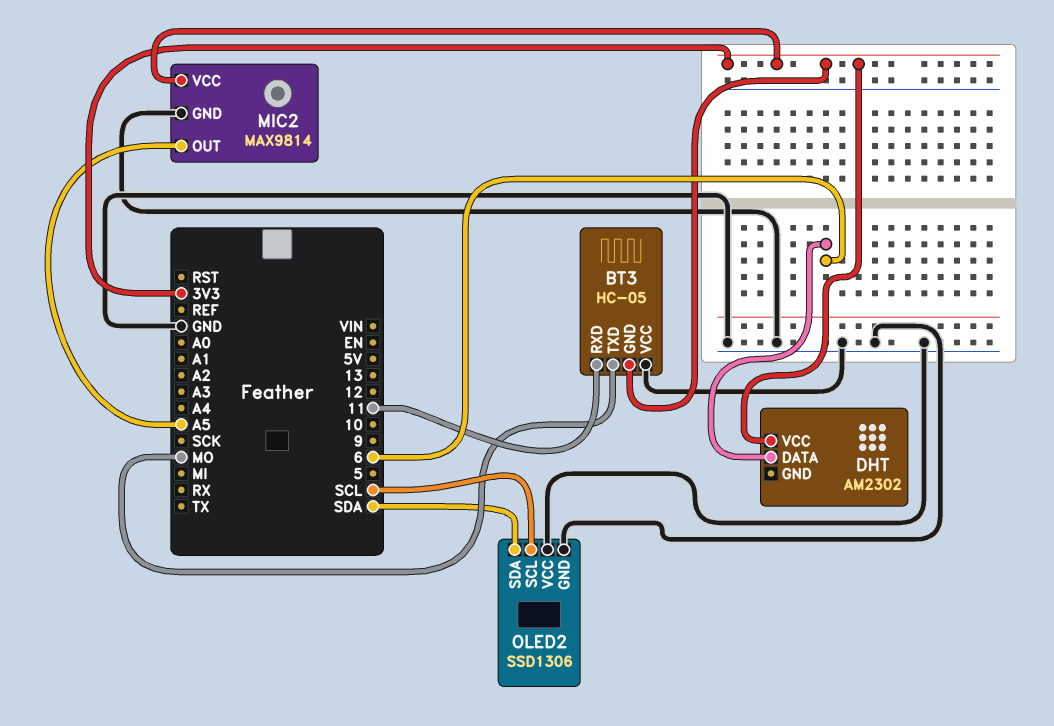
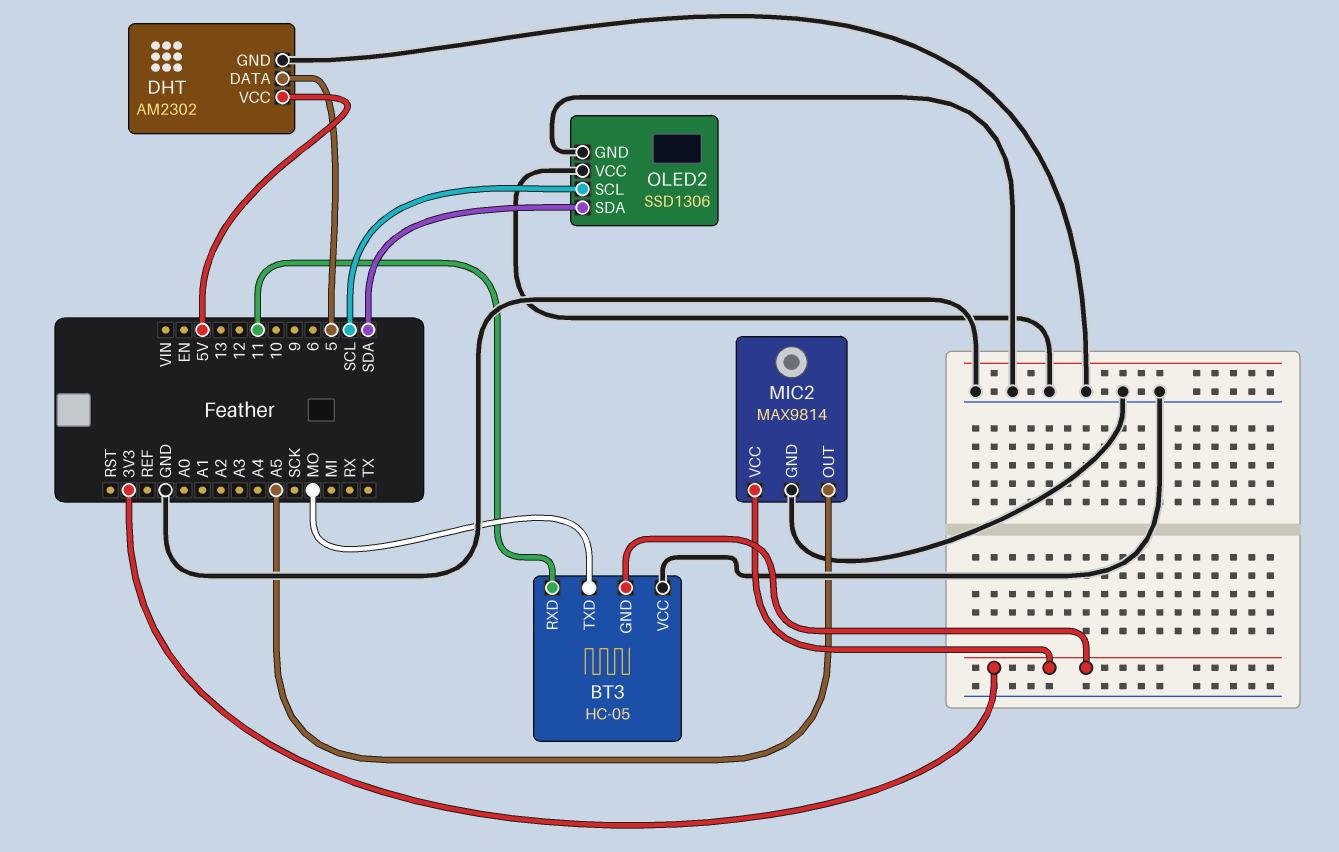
DHT pin DATA: 6 -> 5
DHT pin GND: none -> GND
DHT pin VCC: 3V3 -> 5V

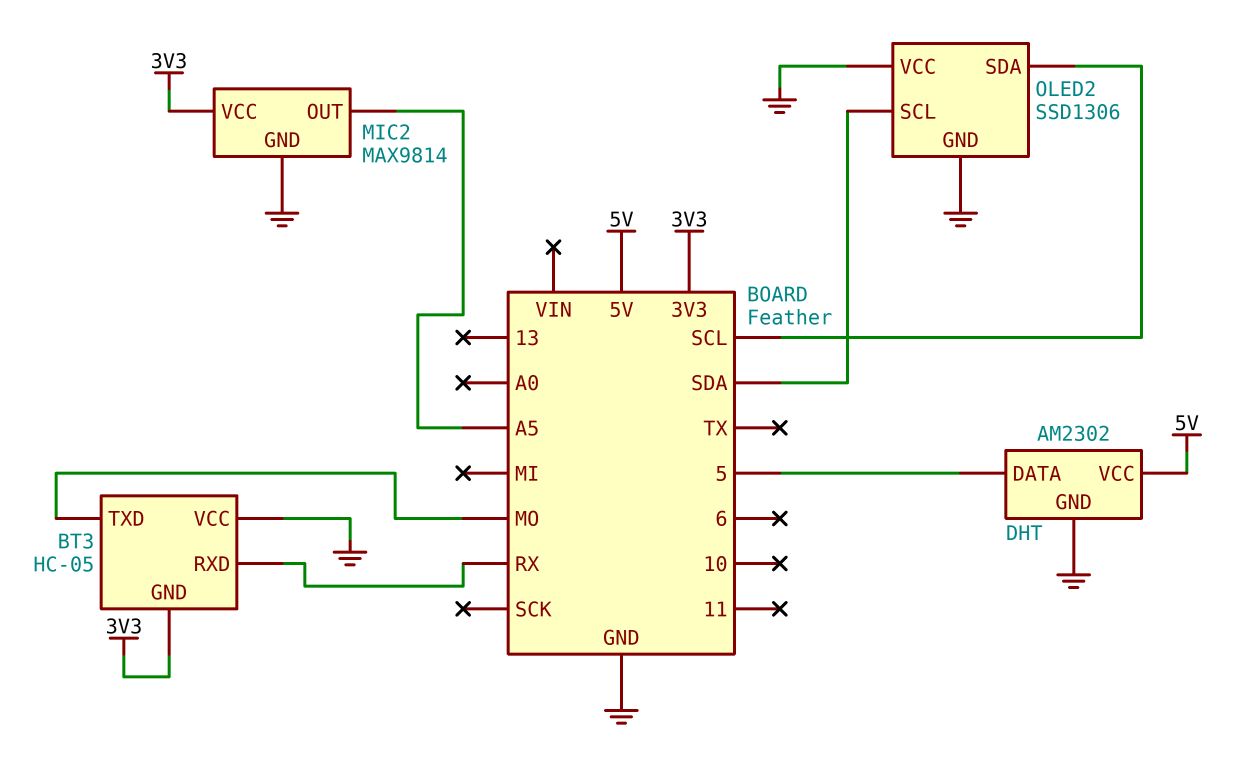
BT3 pin RXD: 11 -> RX
OLED2 pin SCL: SCL -> SDA
OLED2 pin SDA: SDA -> SCL

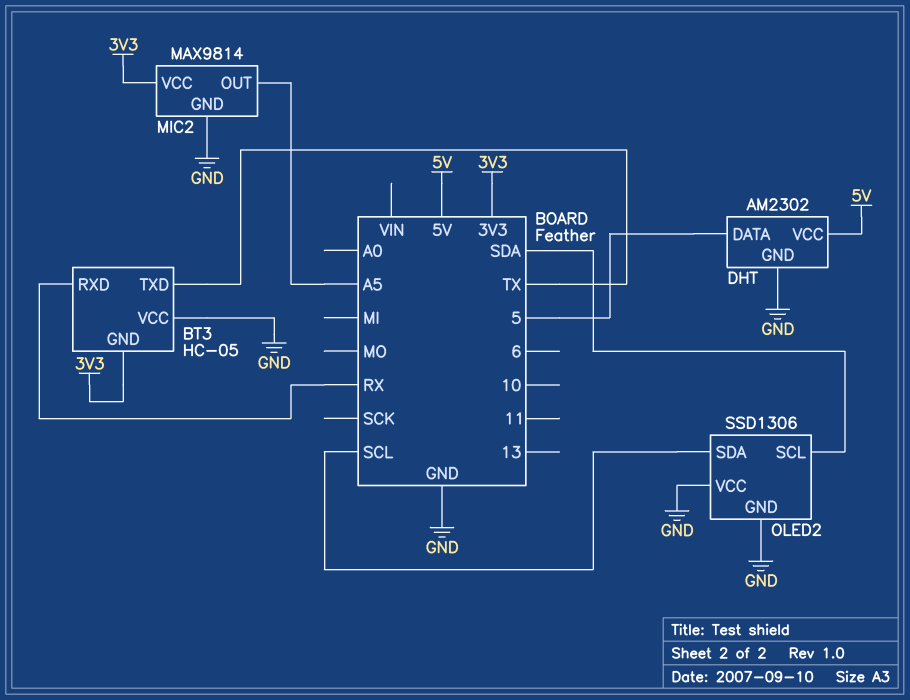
BT3 pin TXD: MO -> TX

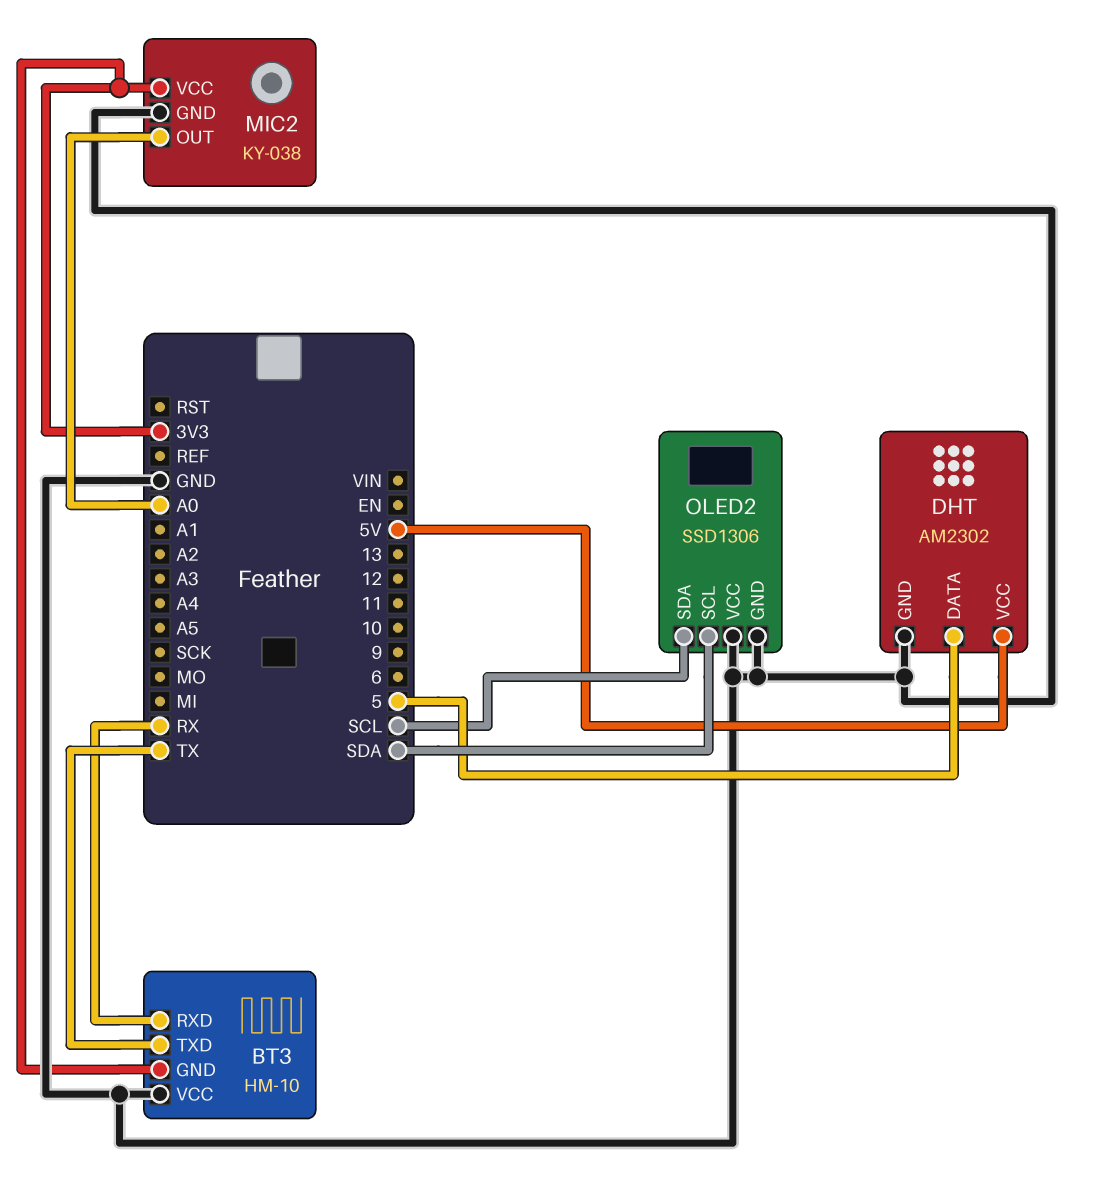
BT3: HC-05 -> HM-10
MIC2: MAX9814 -> KY-038
MIC2 pin OUT: A5 -> A0

